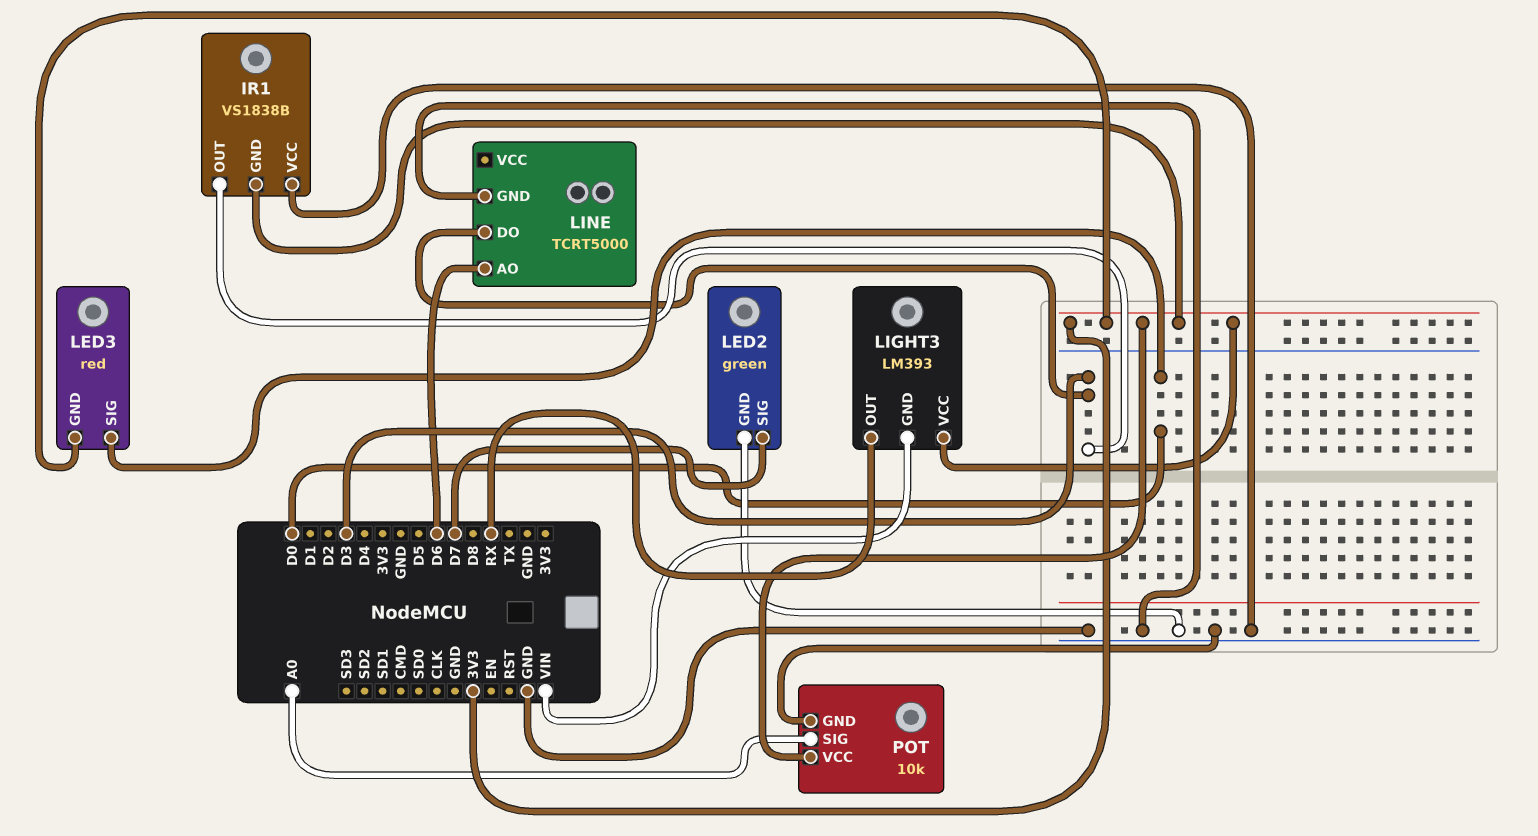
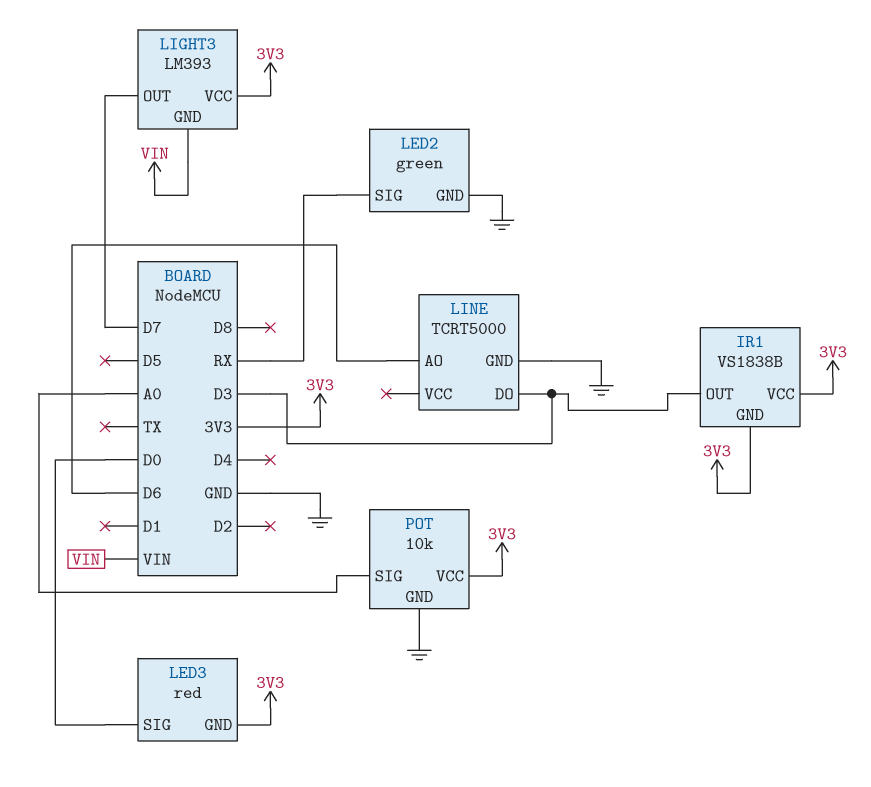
IR1 pin VCC: GND -> 3V3
LED2 pin SIG: D7 -> RX
LIGHT3 pin OUT: RX -> D7

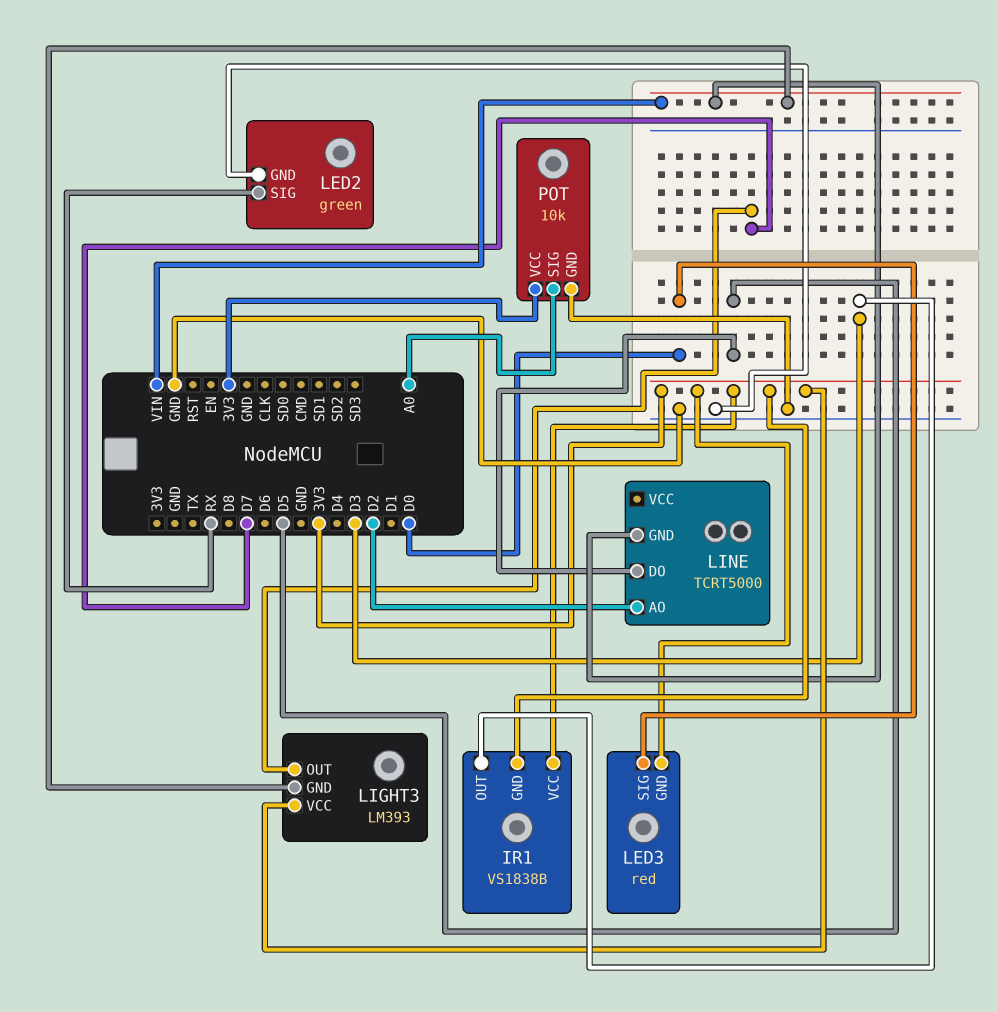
LINE pin AO: D6 -> D2
LINE pin DO: D3 -> D5
LINE pin GND: GND -> VIN

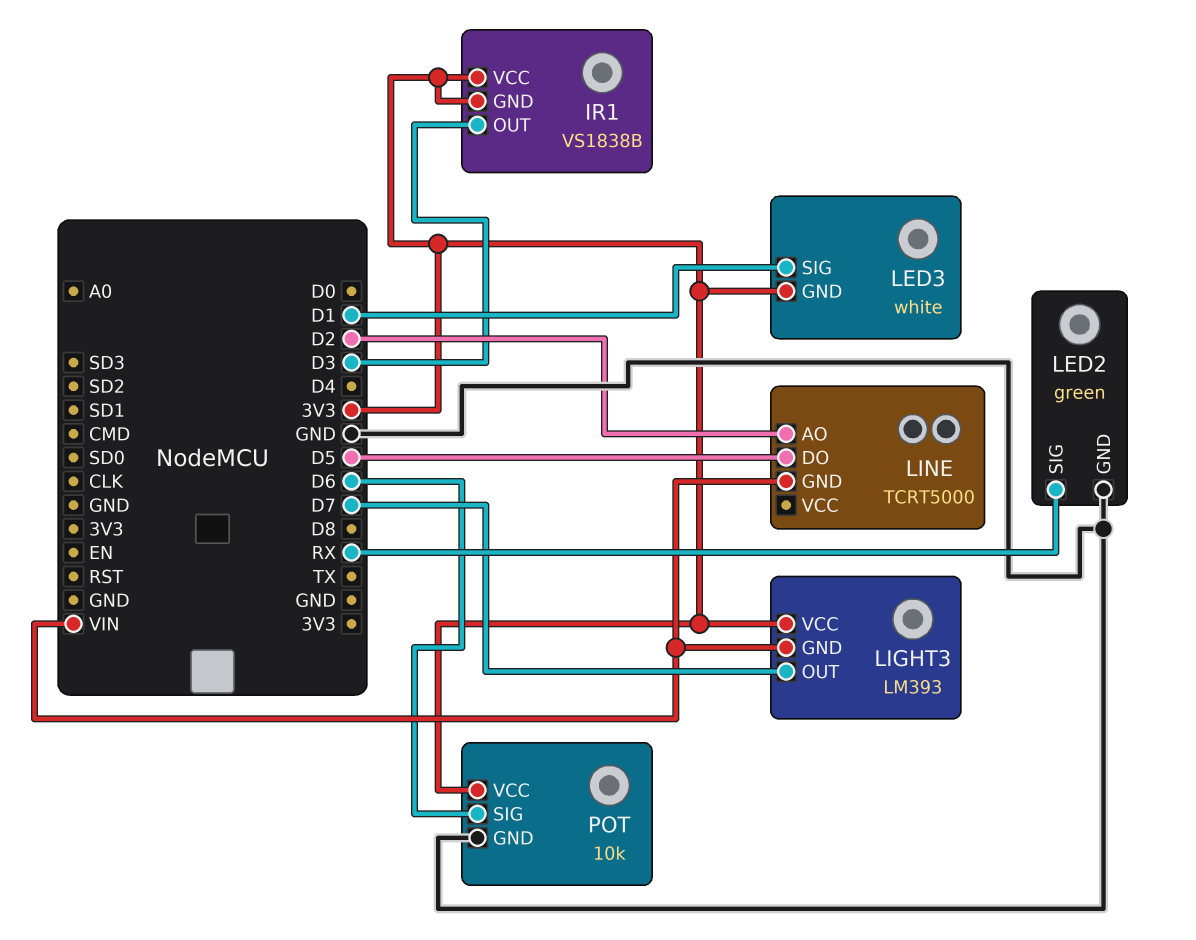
LED3: red -> white
LED3 pin SIG: D0 -> D1
POT pin SIG: A0 -> D6

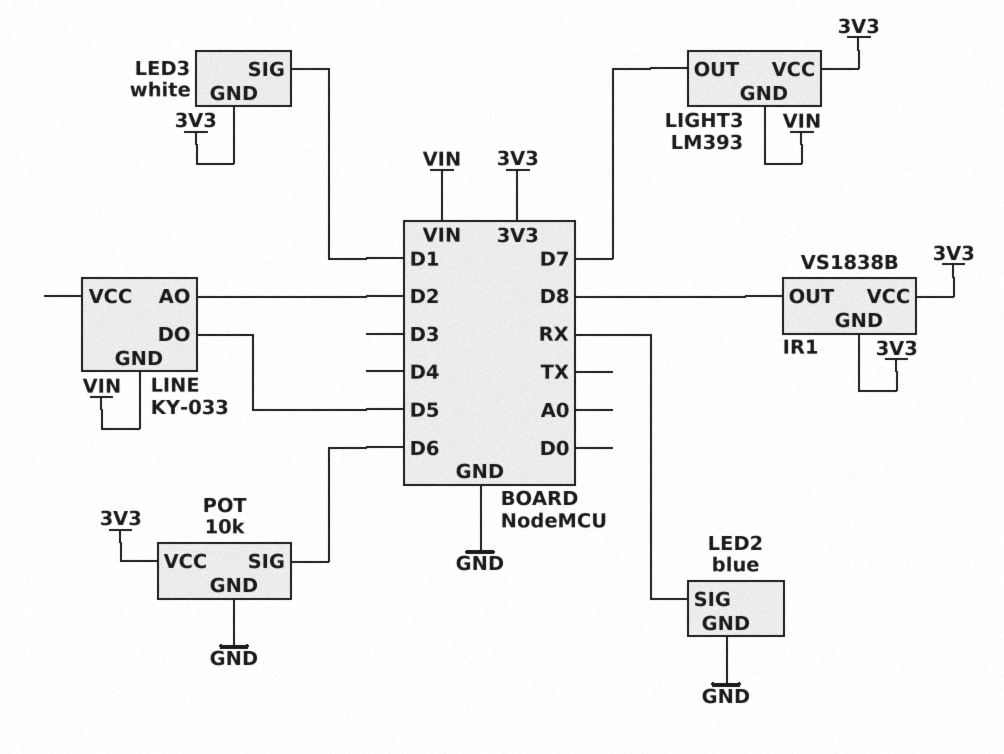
IR1 pin OUT: D3 -> D8
LED2: green -> blue
LINE: TCRT5000 -> KY-033

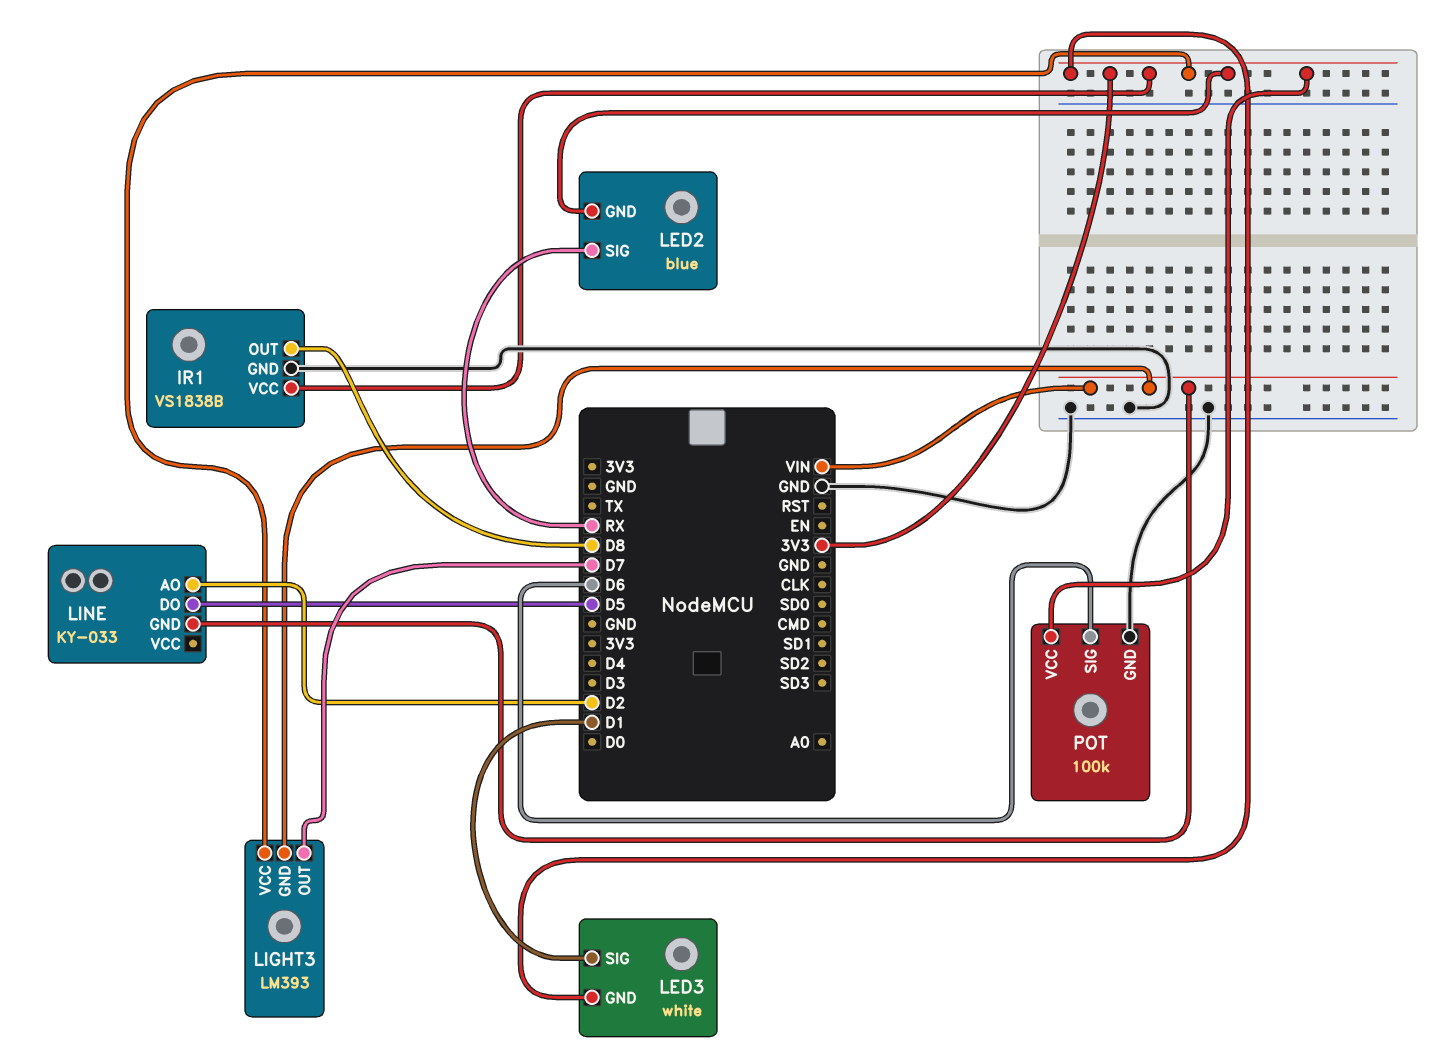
IR1 pin GND: 3V3 -> GND
LED2 pin GND: GND -> 3V3
POT: 10k -> 100k

